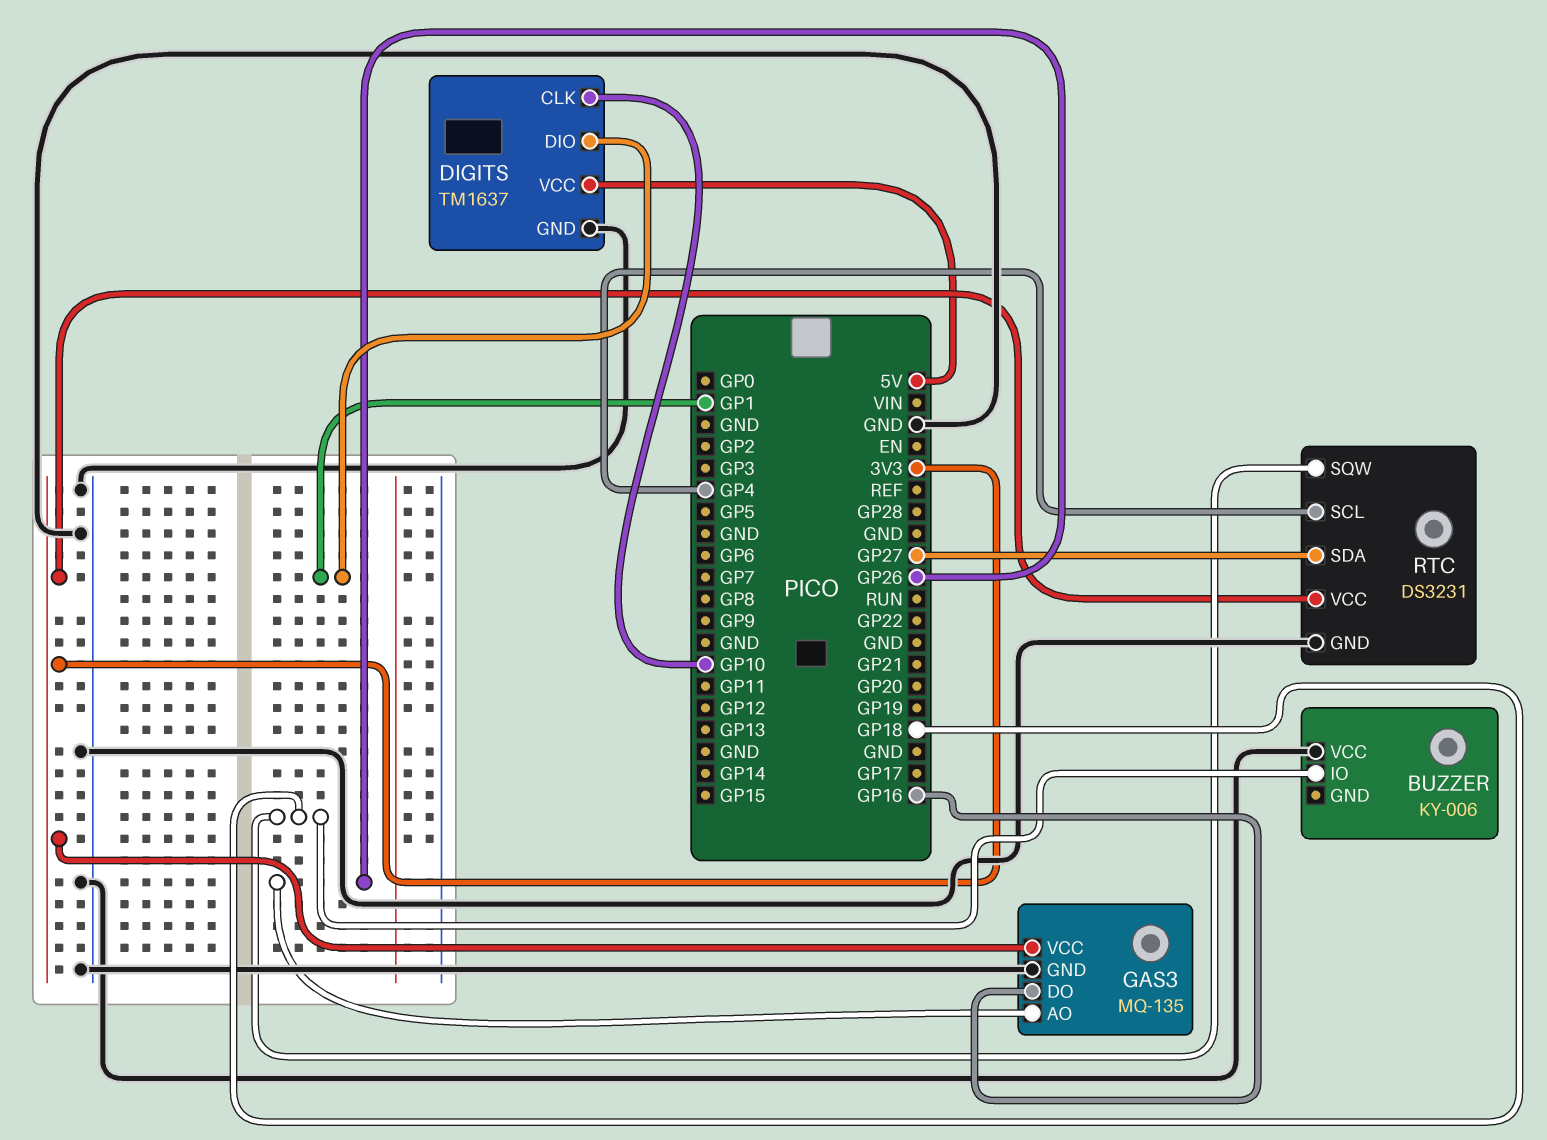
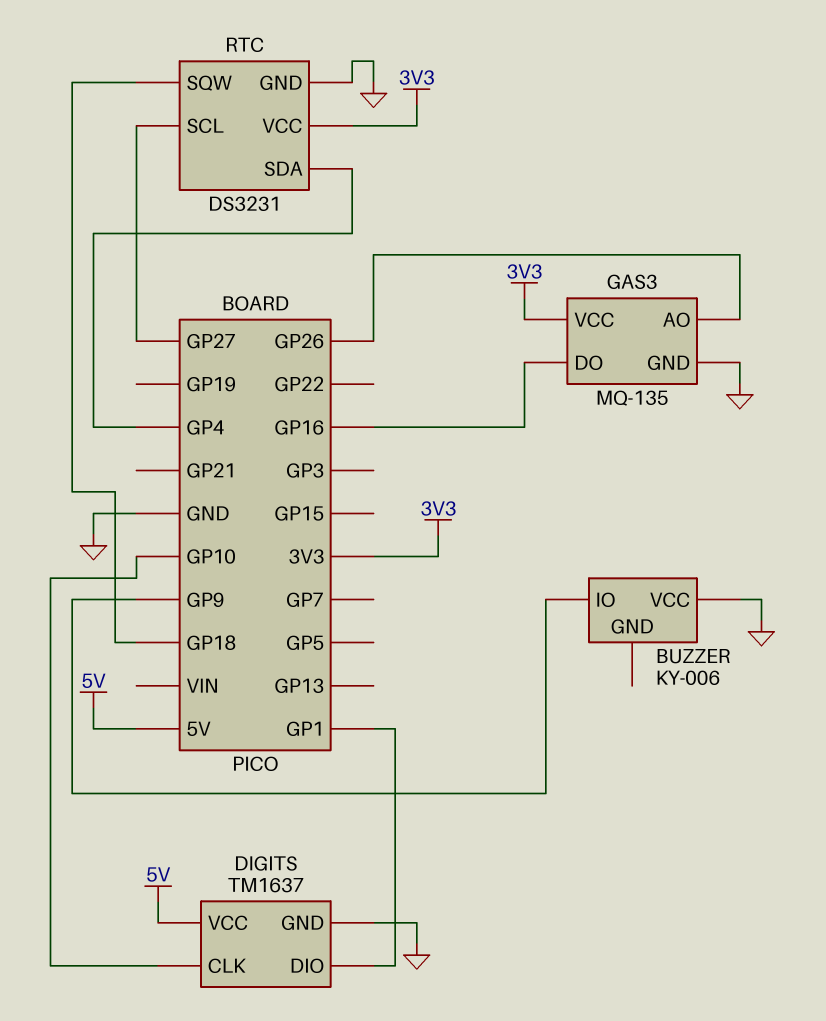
BUZZER pin IO: GP18 -> GP9
RTC pin SCL: GP4 -> GP27
RTC pin SDA: GP27 -> GP4

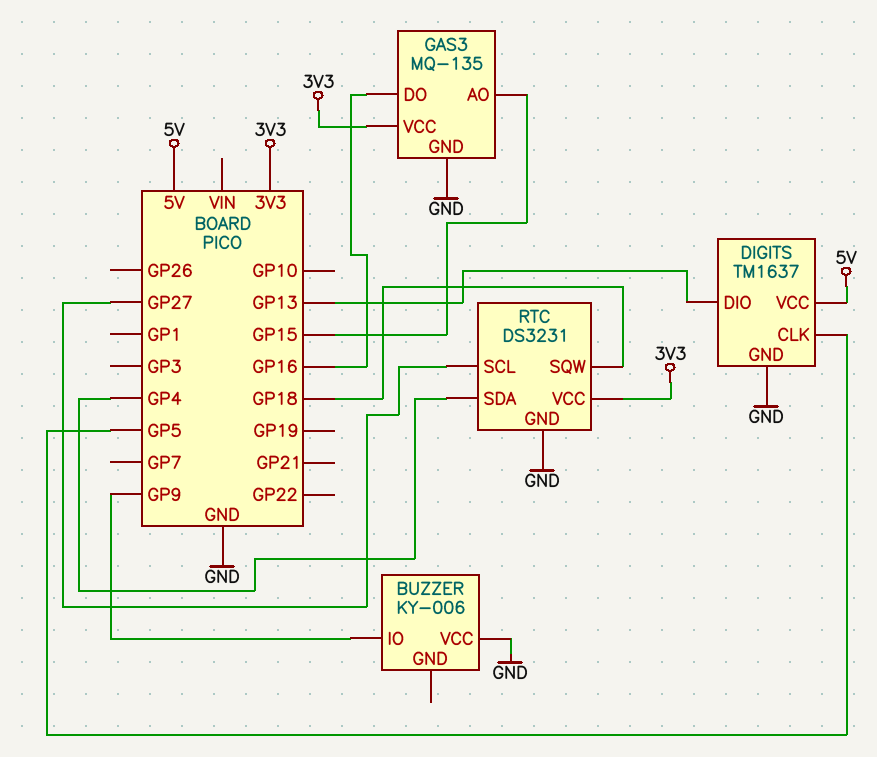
DIGITS pin CLK: GP10 -> GP5
DIGITS pin DIO: GP1 -> GP13
GAS3 pin AO: GP26 -> GP15

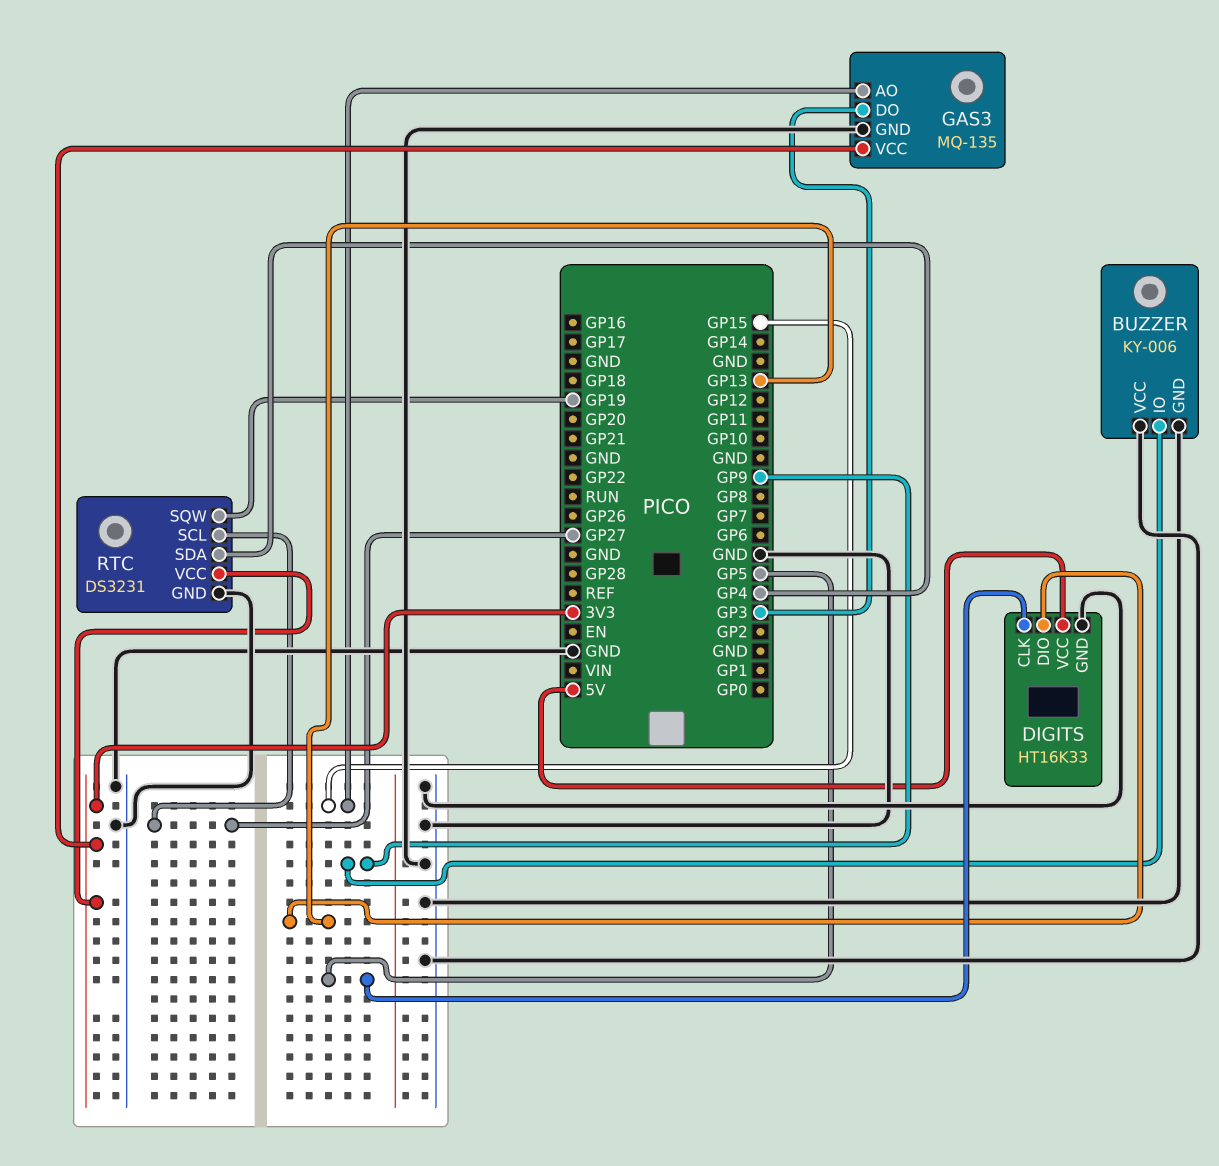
BUZZER pin GND: none -> GND
DIGITS: TM1637 -> HT16K33
GAS3 pin DO: GP16 -> GP3
RTC pin SQW: GP18 -> GP19

